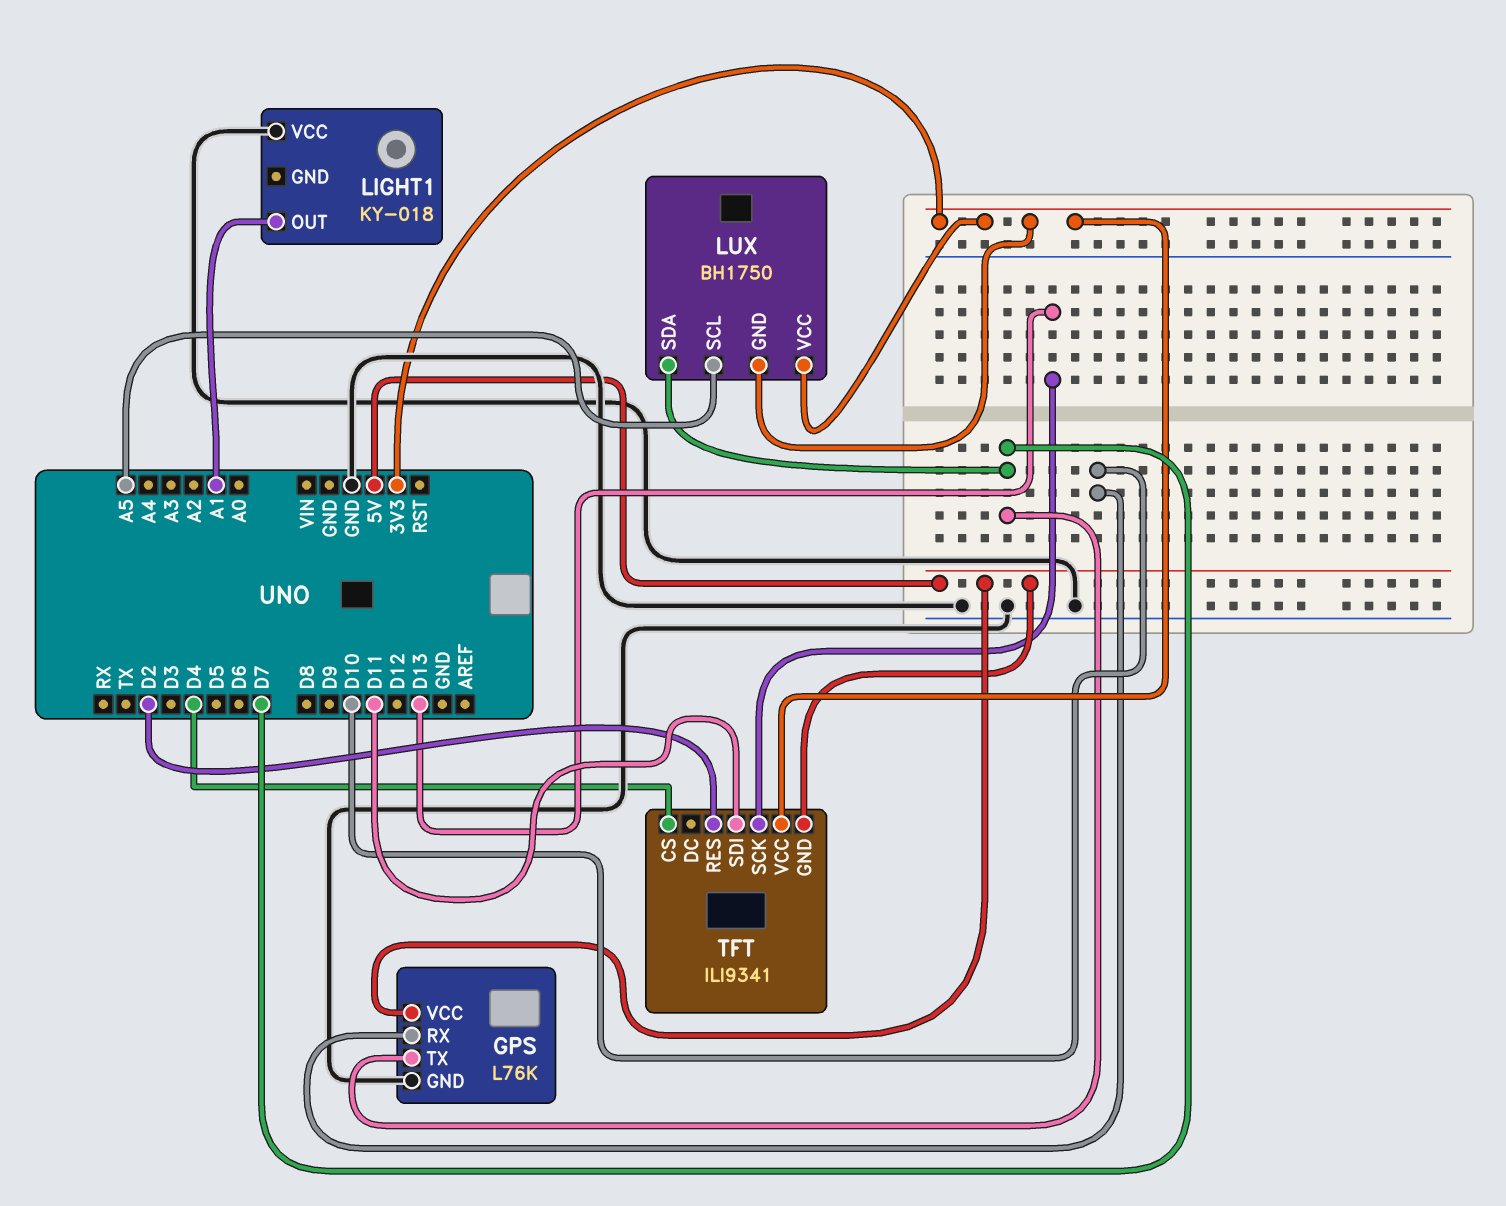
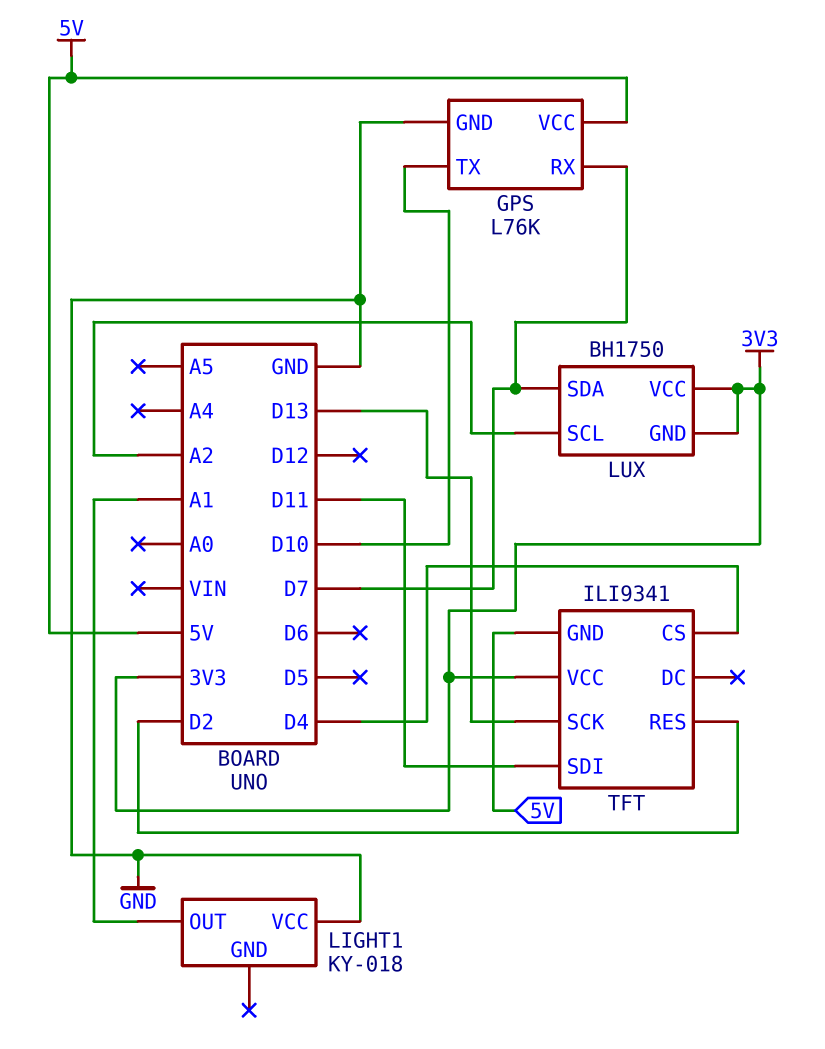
GPS pin RX: D10 -> D7
GPS pin TX: D7 -> D10
LUX pin SCL: A5 -> A2

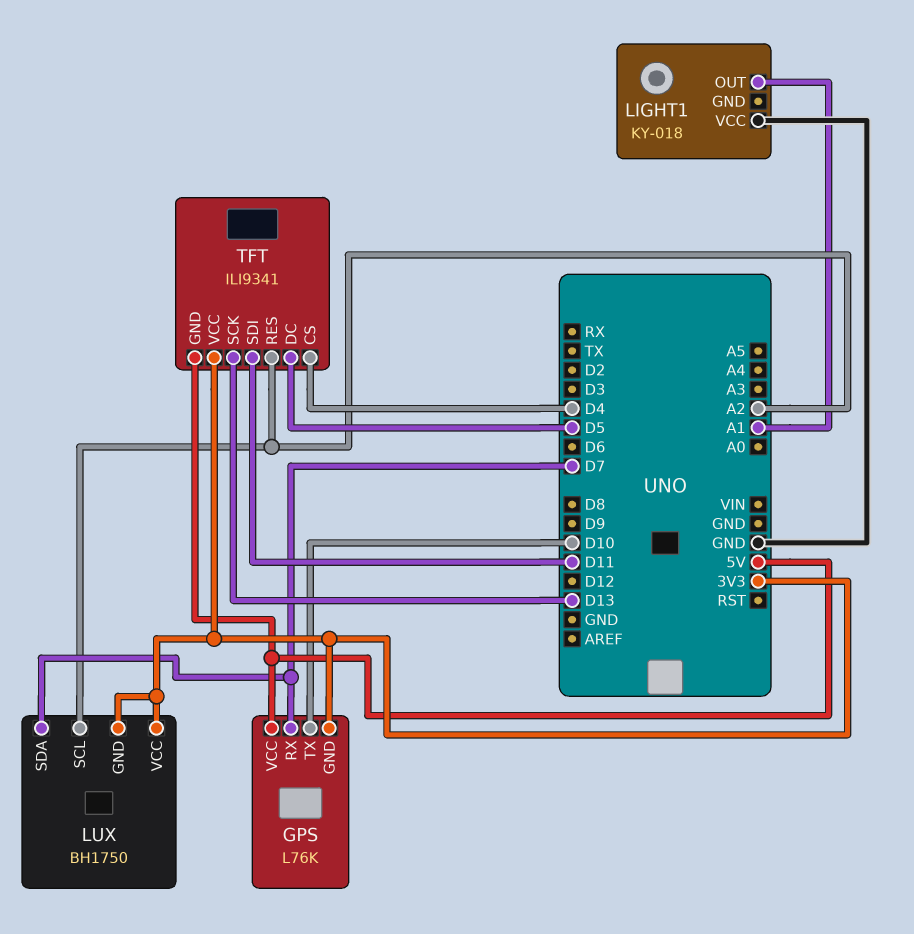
GPS pin GND: GND -> 3V3
TFT pin DC: none -> D5
TFT pin RES: D2 -> A2

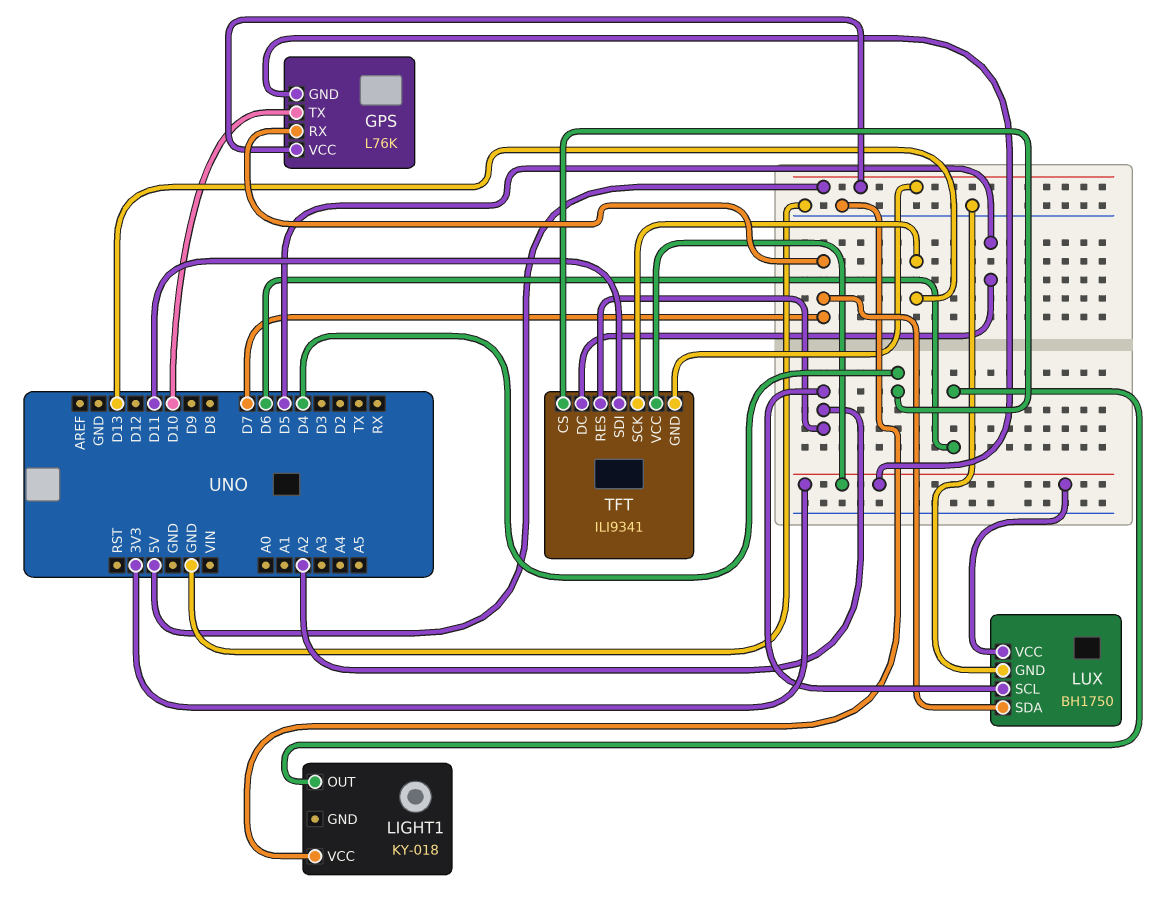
LIGHT1 pin OUT: A1 -> D6
LUX pin GND: 3V3 -> GND

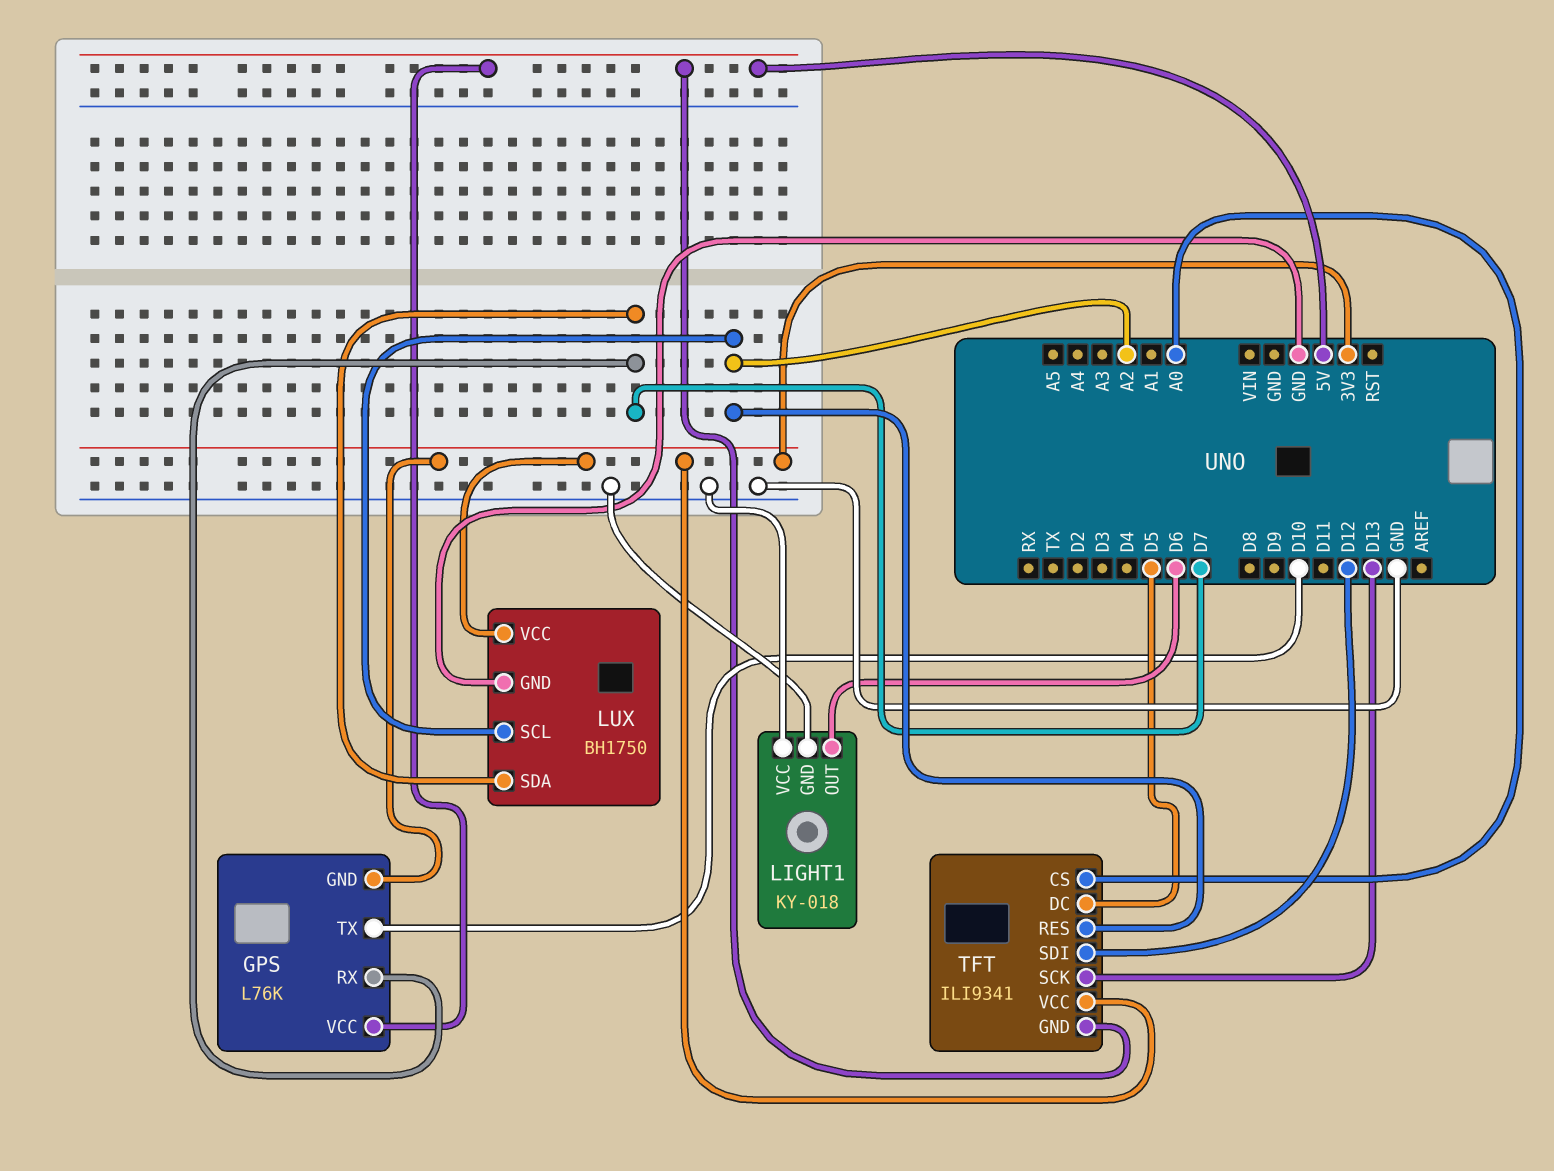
LIGHT1 pin GND: none -> GND
TFT pin CS: D4 -> A0
TFT pin SDI: D11 -> D12

